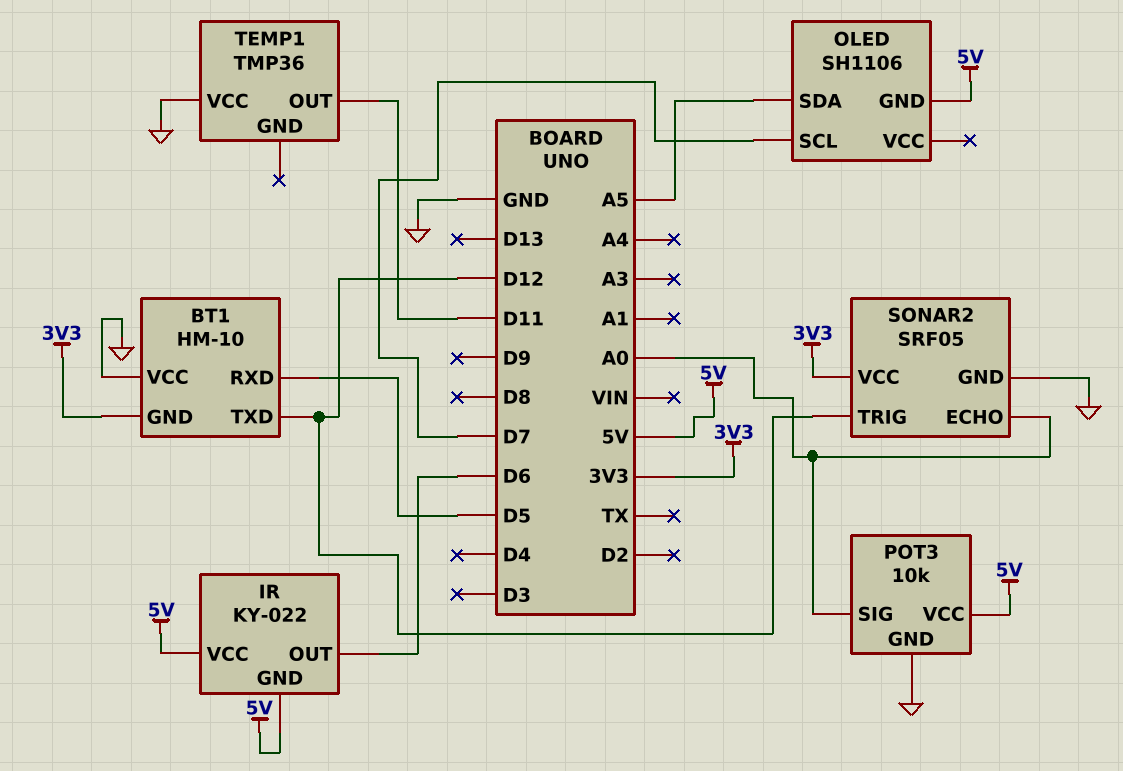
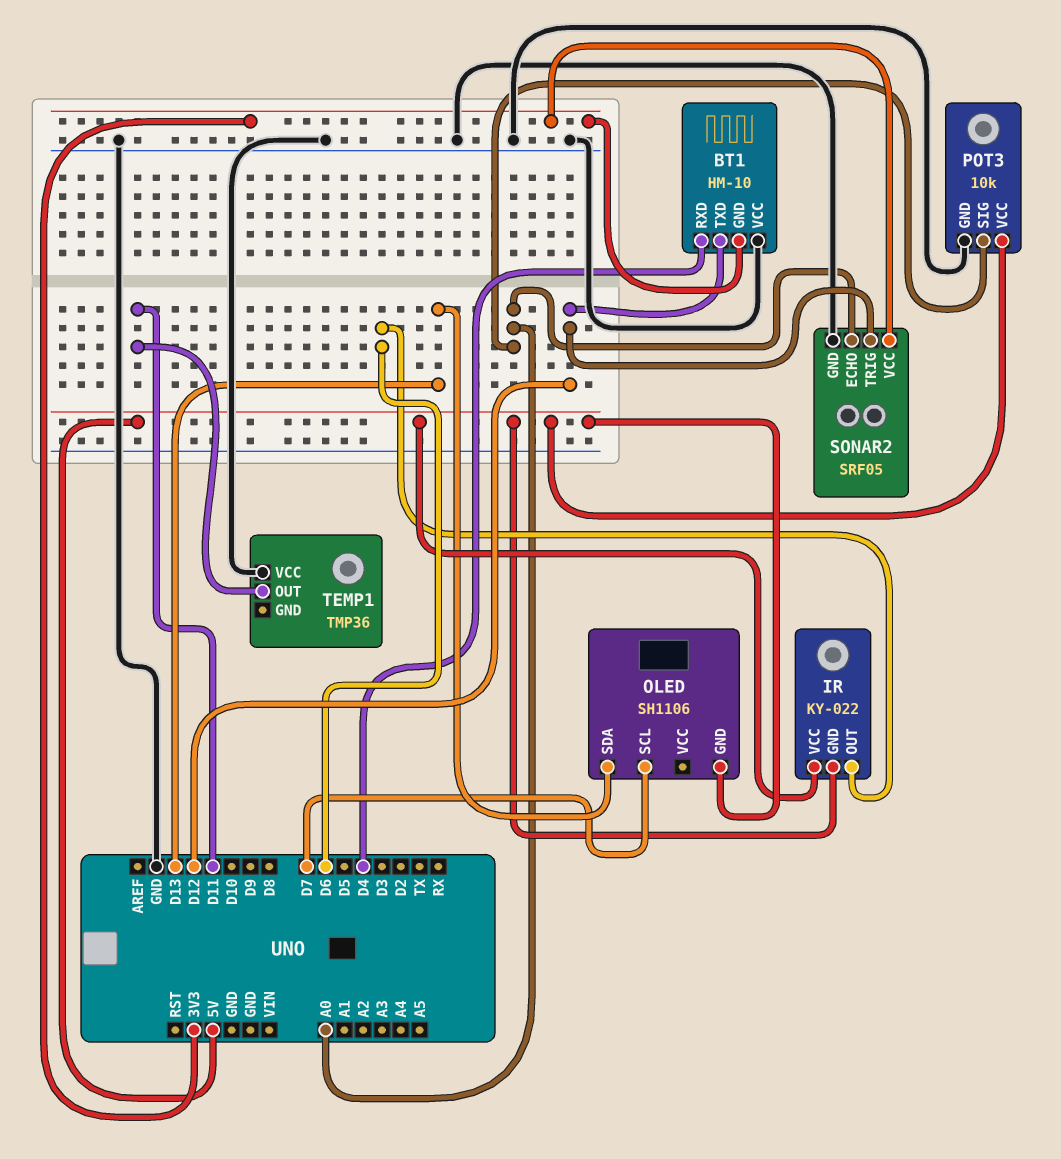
BT1 pin RXD: D5 -> D4
OLED pin SDA: A5 -> D13

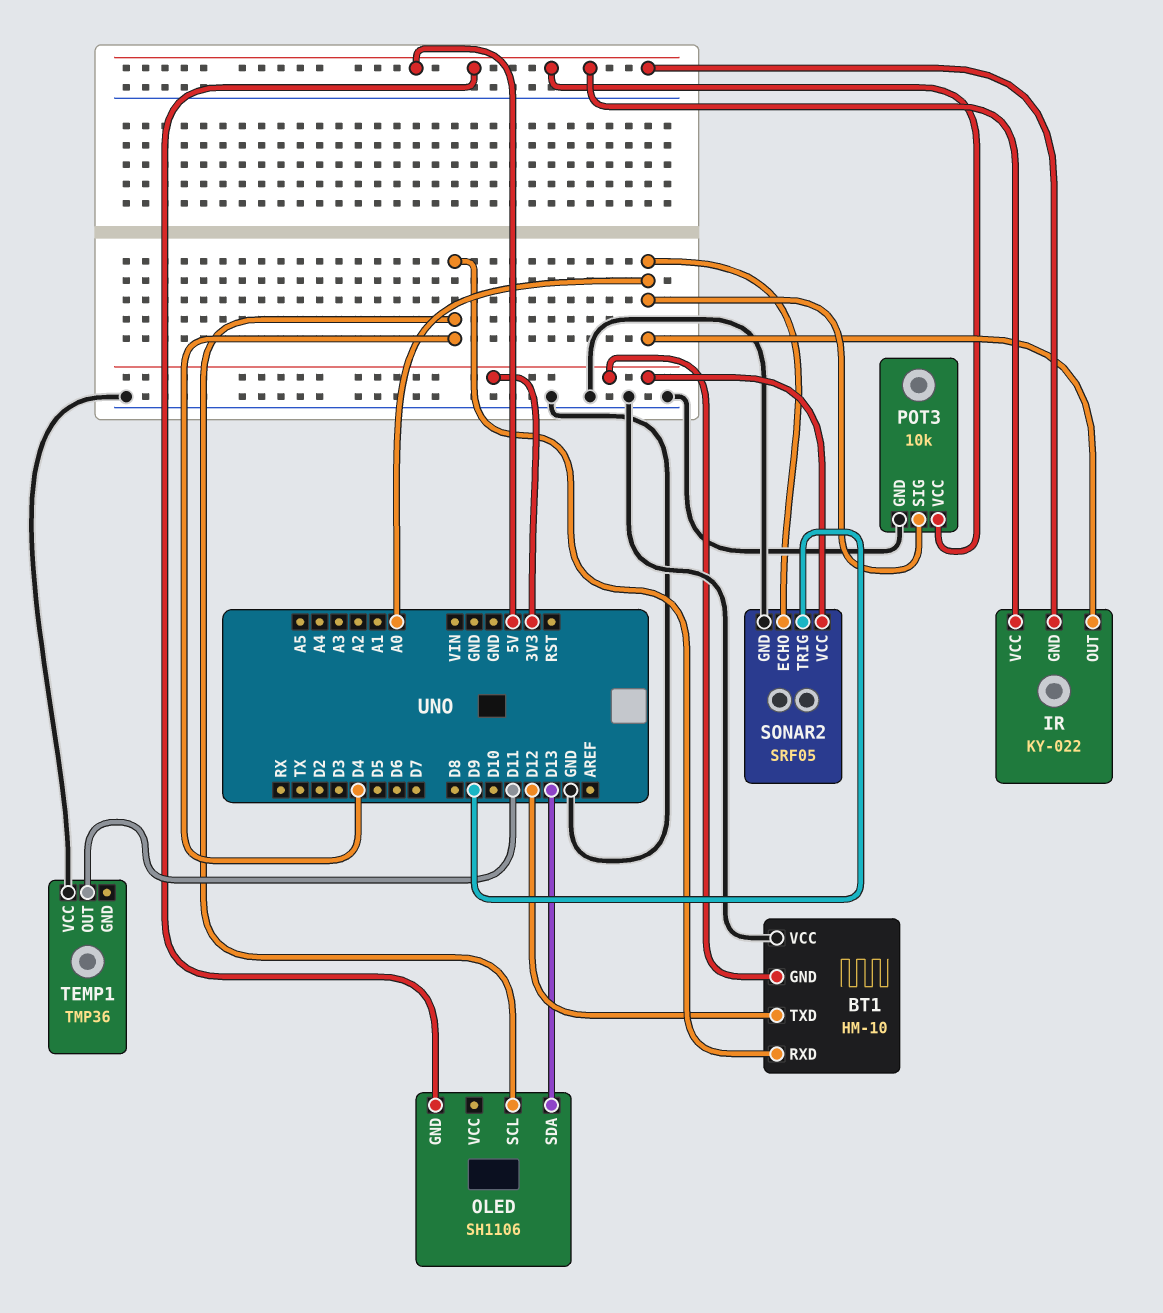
IR pin OUT: D6 -> A0
OLED pin SCL: D7 -> D4
SONAR2 pin TRIG: D12 -> D9

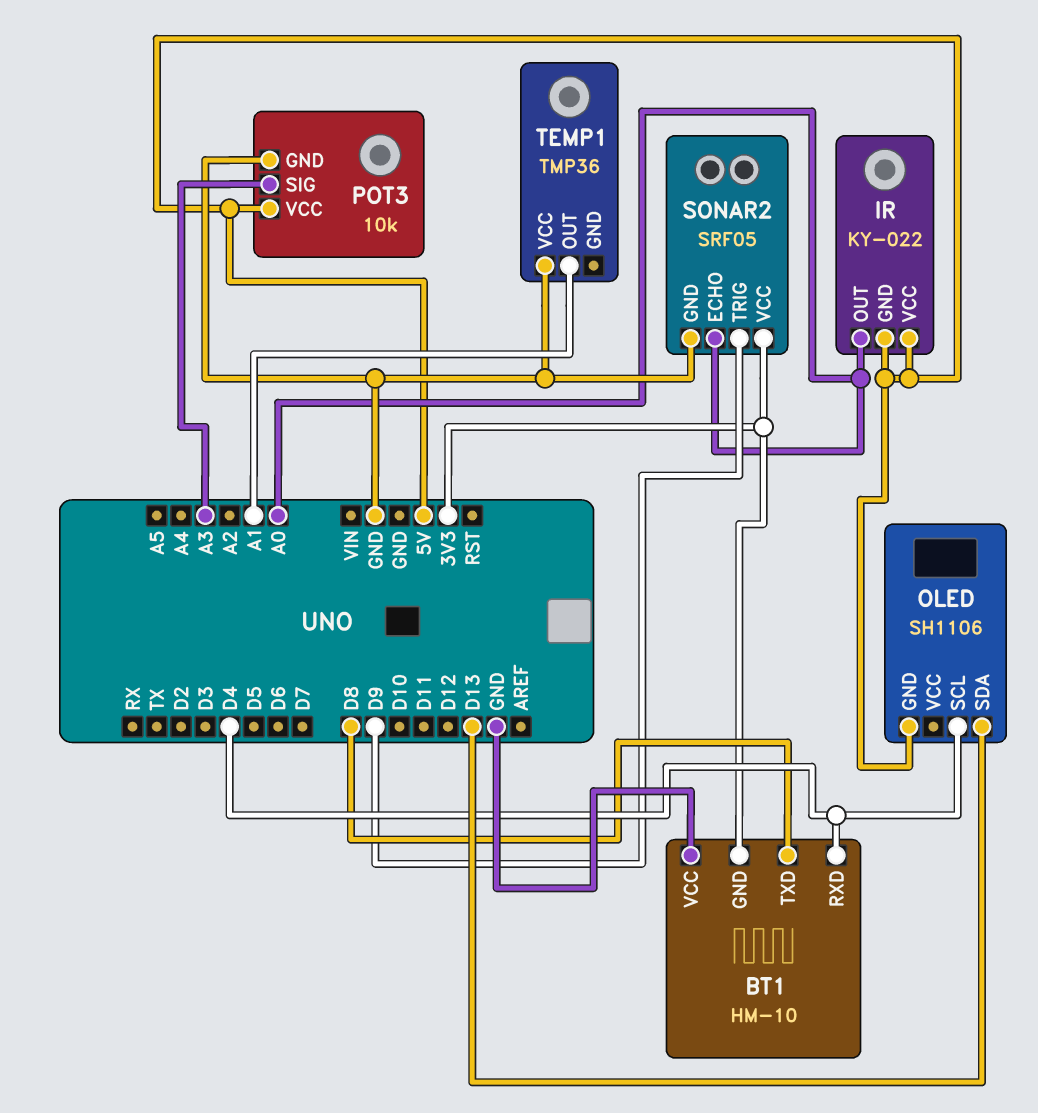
BT1 pin TXD: D12 -> D8
POT3 pin SIG: A0 -> A3
TEMP1 pin OUT: D11 -> A1

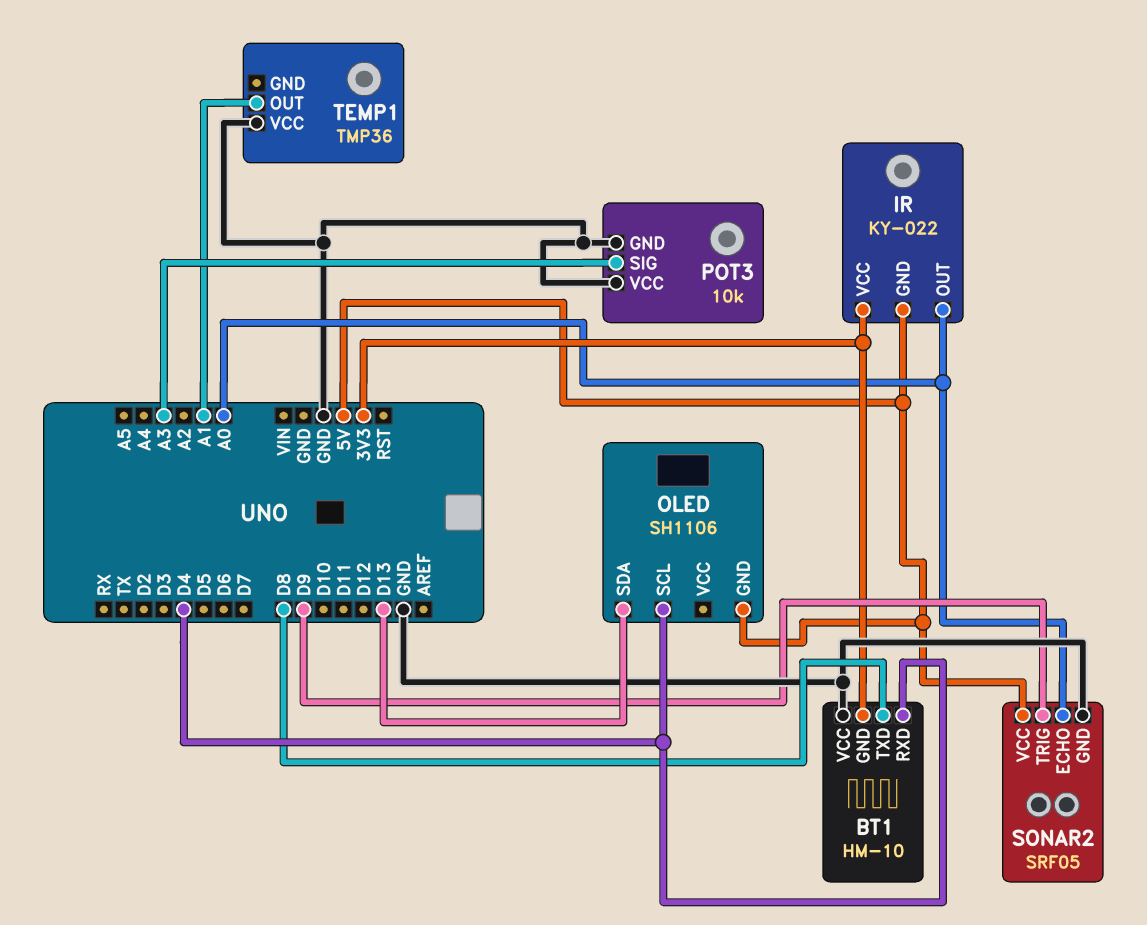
IR pin VCC: 5V -> 3V3
POT3 pin VCC: 5V -> GND
SONAR2 pin VCC: 3V3 -> 5V

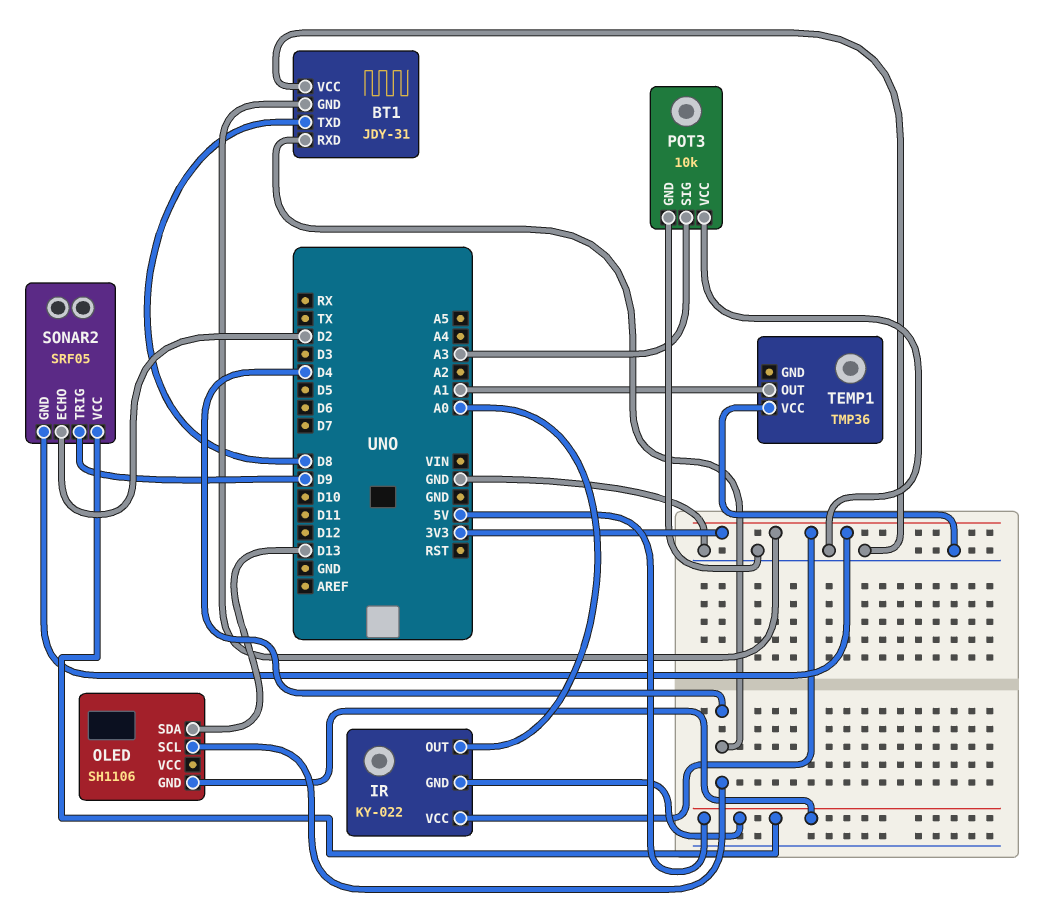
BT1: HM-10 -> JDY-31
SONAR2 pin ECHO: A0 -> D2
SONAR2 pin GND: GND -> 3V3

